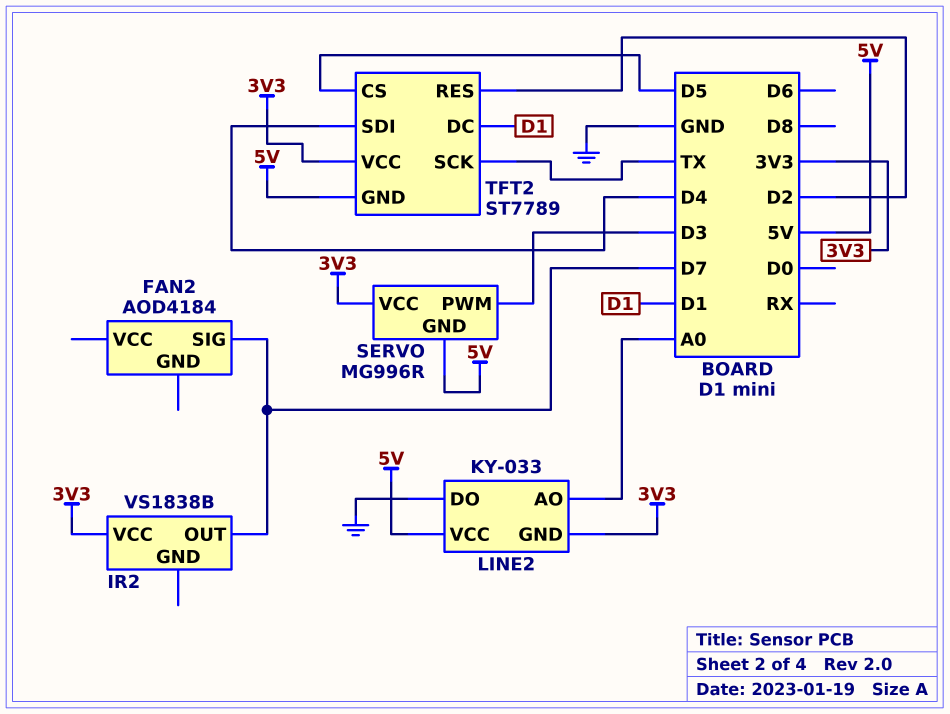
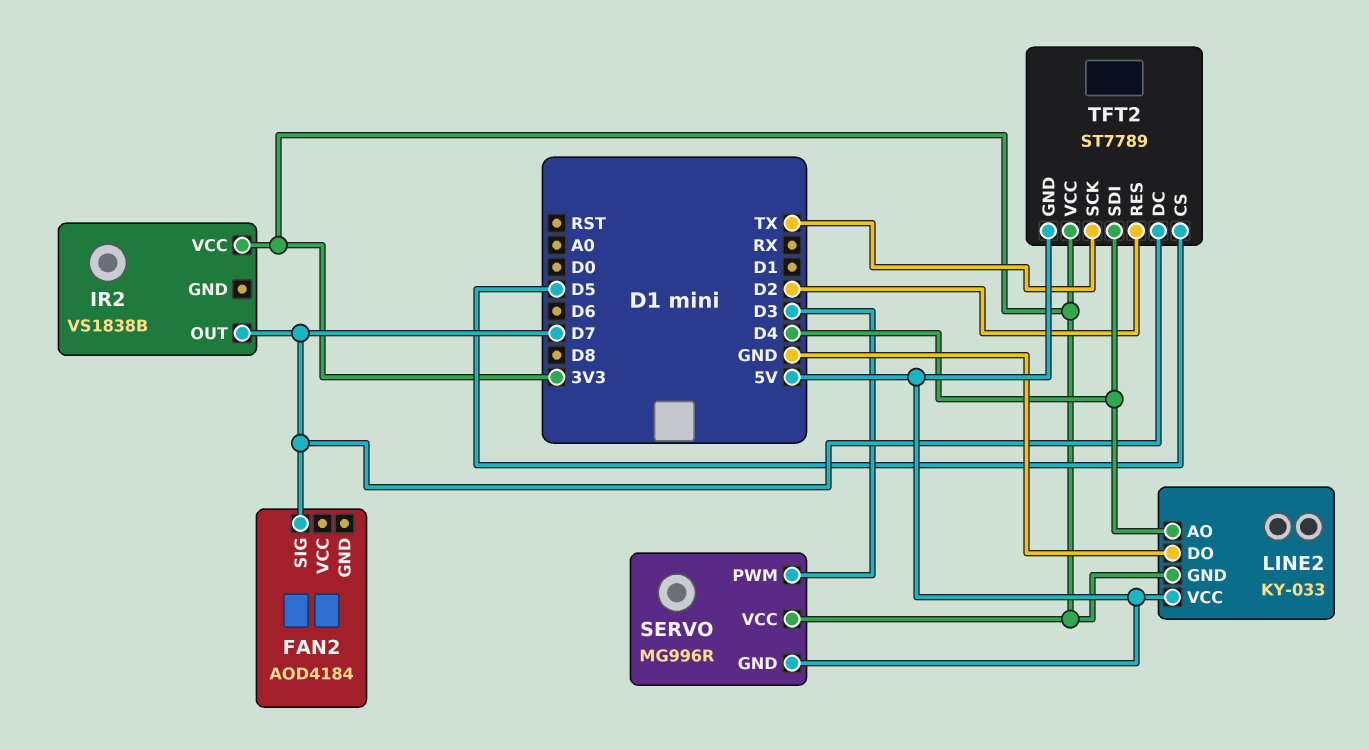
LINE2 pin AO: A0 -> D4
TFT2 pin DC: D1 -> D7

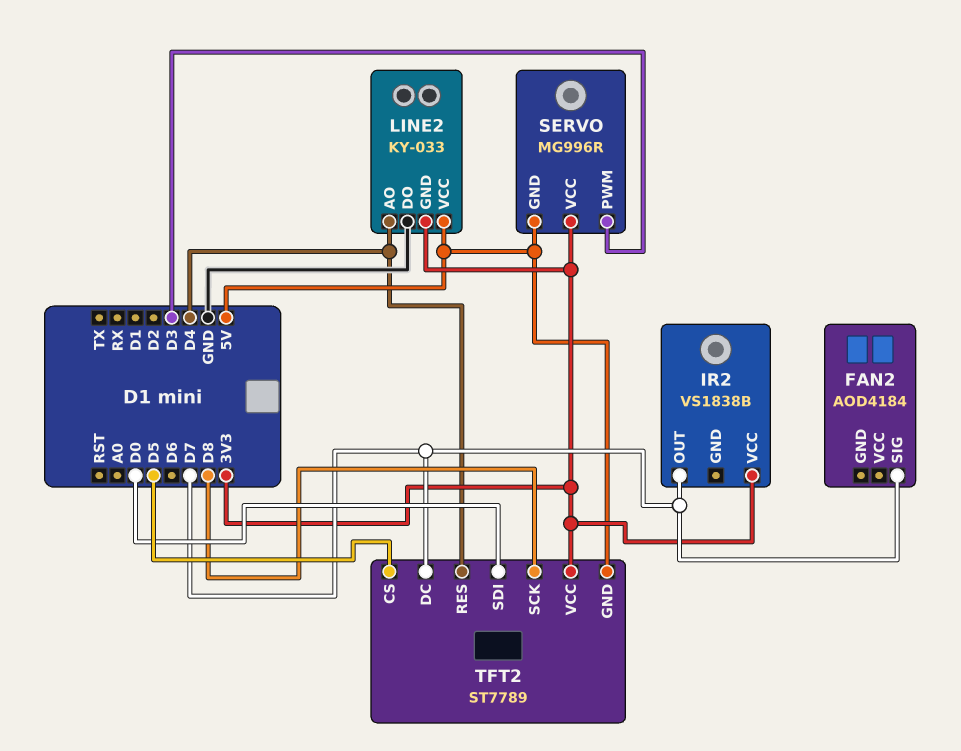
TFT2 pin RES: D2 -> D4
TFT2 pin SCK: TX -> D8
TFT2 pin SDI: D4 -> D0

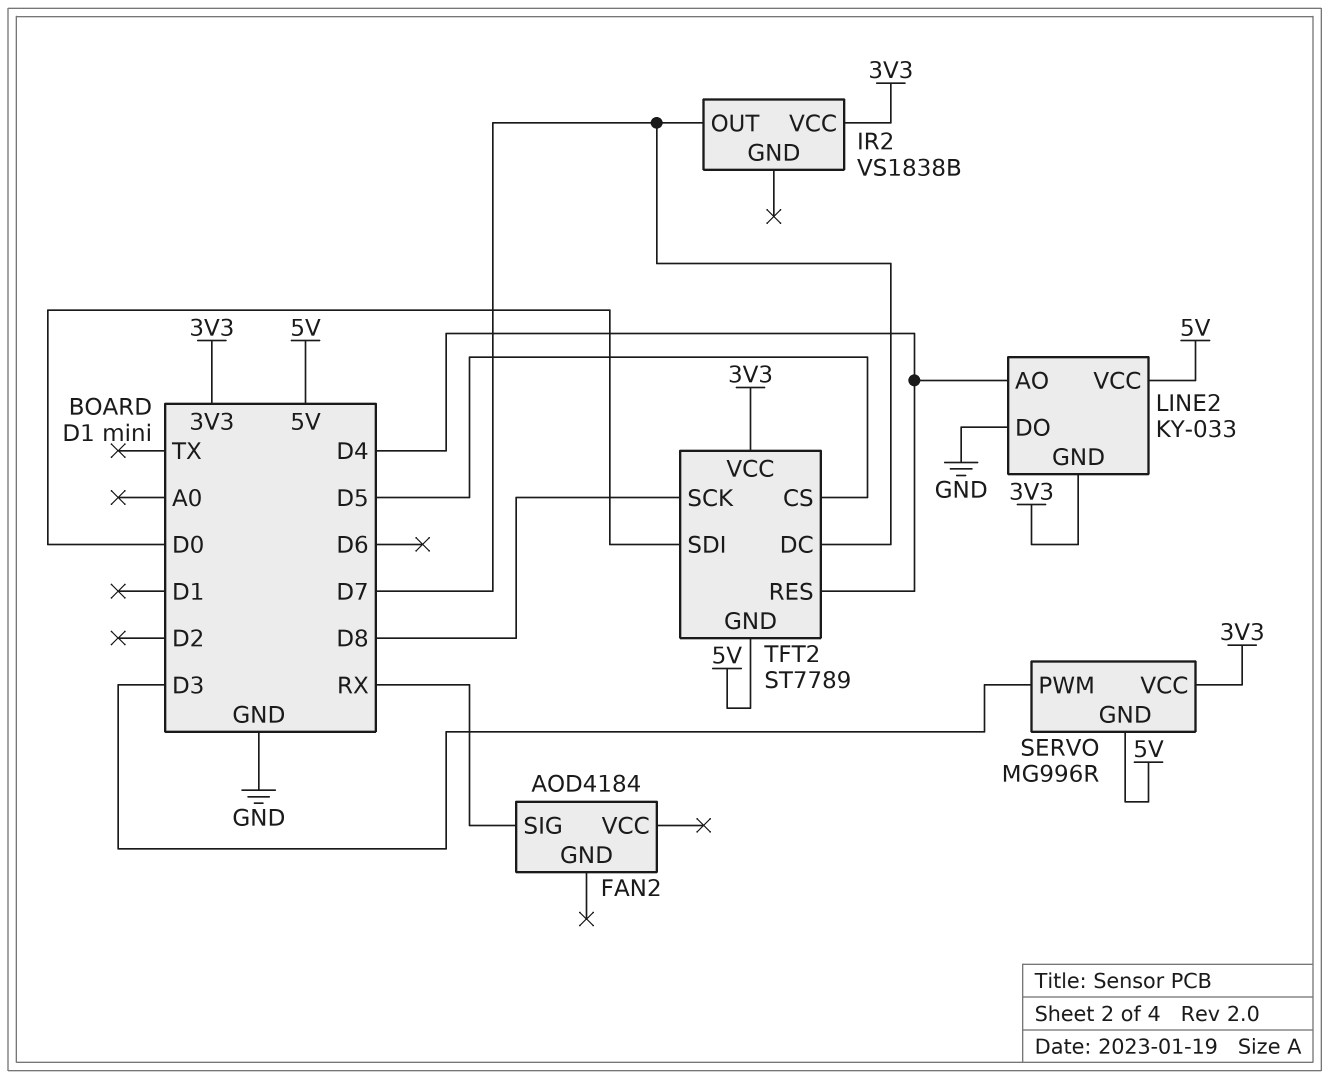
FAN2 pin SIG: D7 -> RX

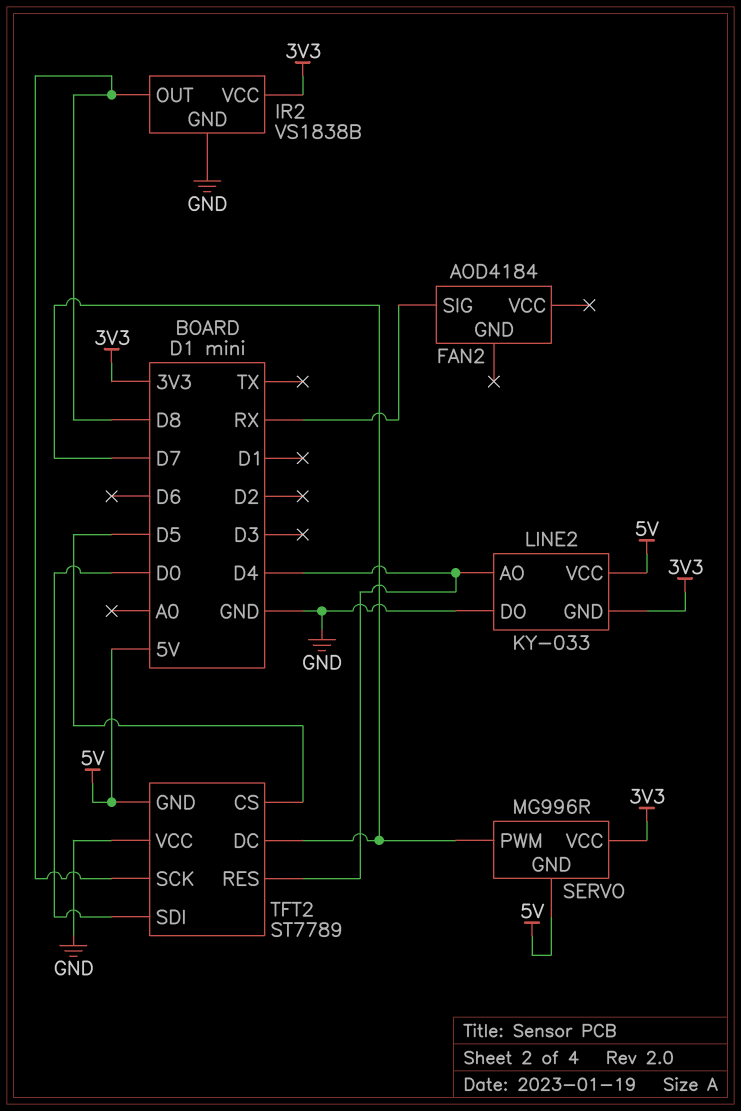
IR2 pin GND: none -> GND
IR2 pin OUT: D7 -> D8
SERVO pin PWM: D3 -> D7
TFT2 pin VCC: 3V3 -> GND

